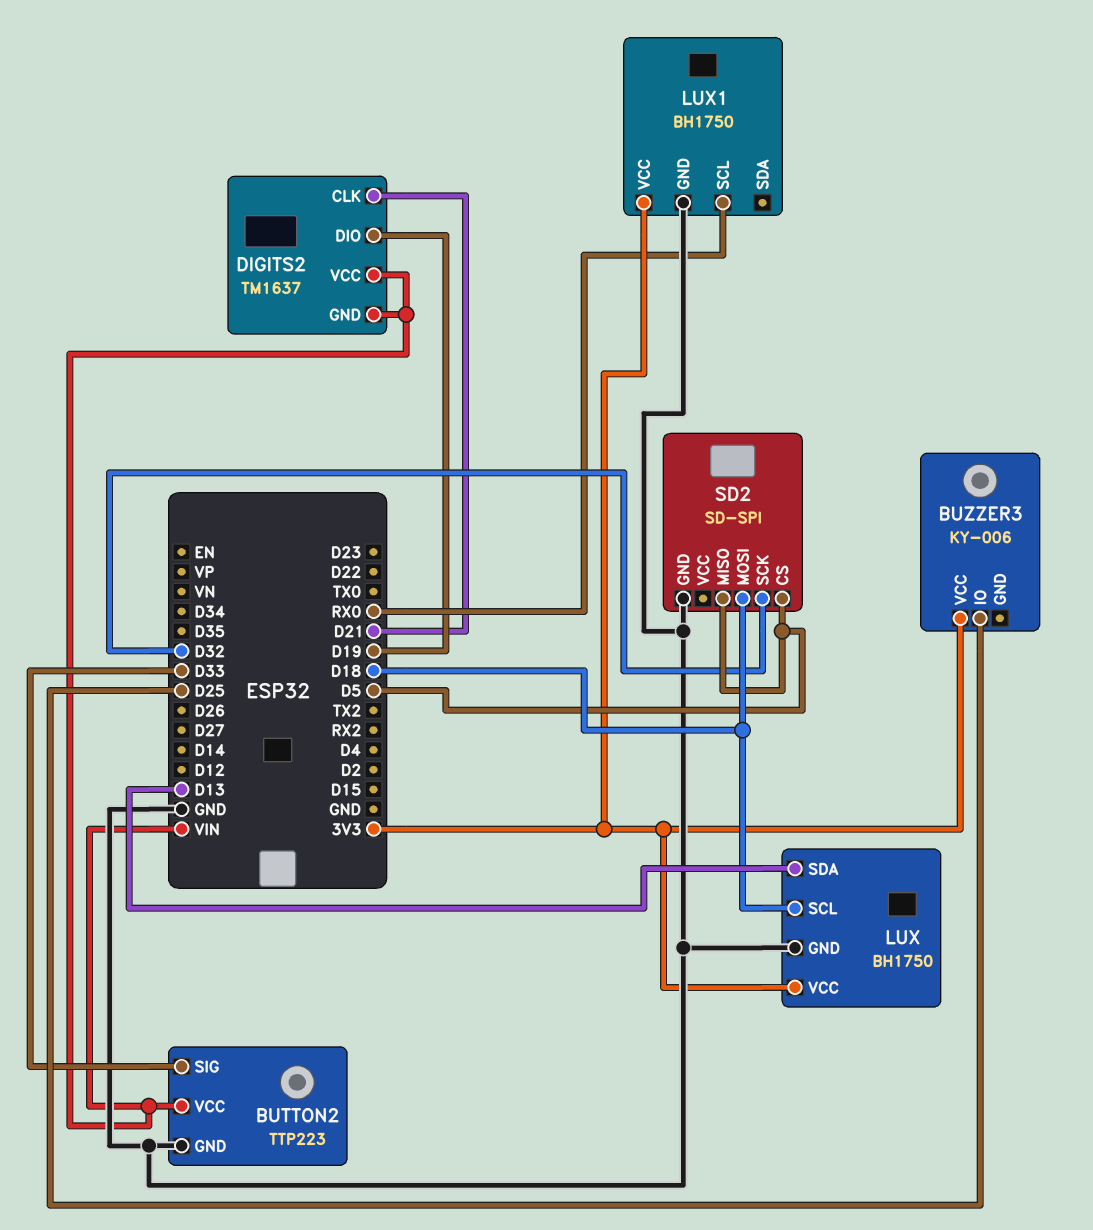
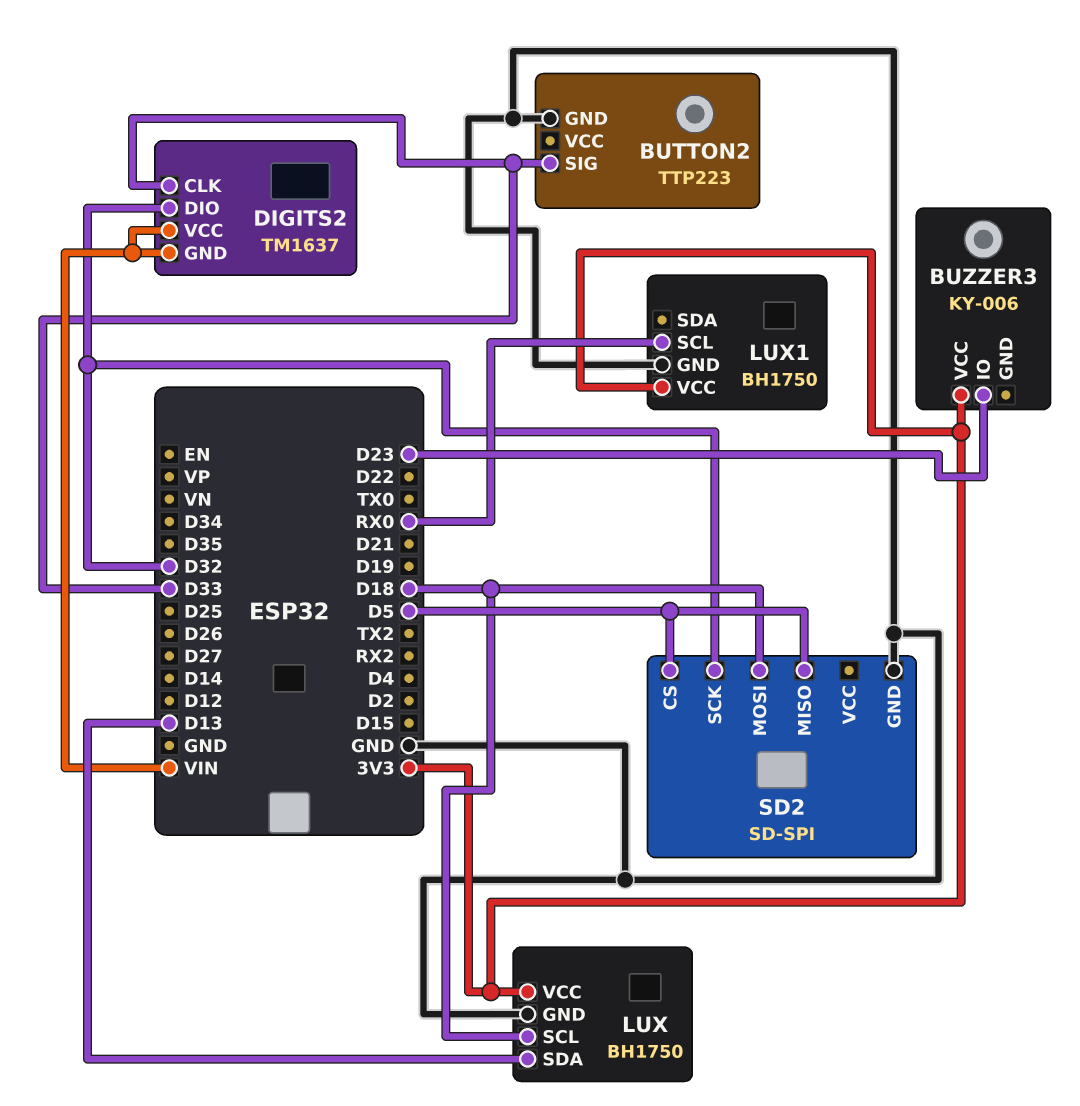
BUTTON2 pin VCC: VIN -> none
BUZZER3 pin IO: D25 -> D23
DIGITS2 pin CLK: D21 -> D33
DIGITS2 pin DIO: D19 -> D32

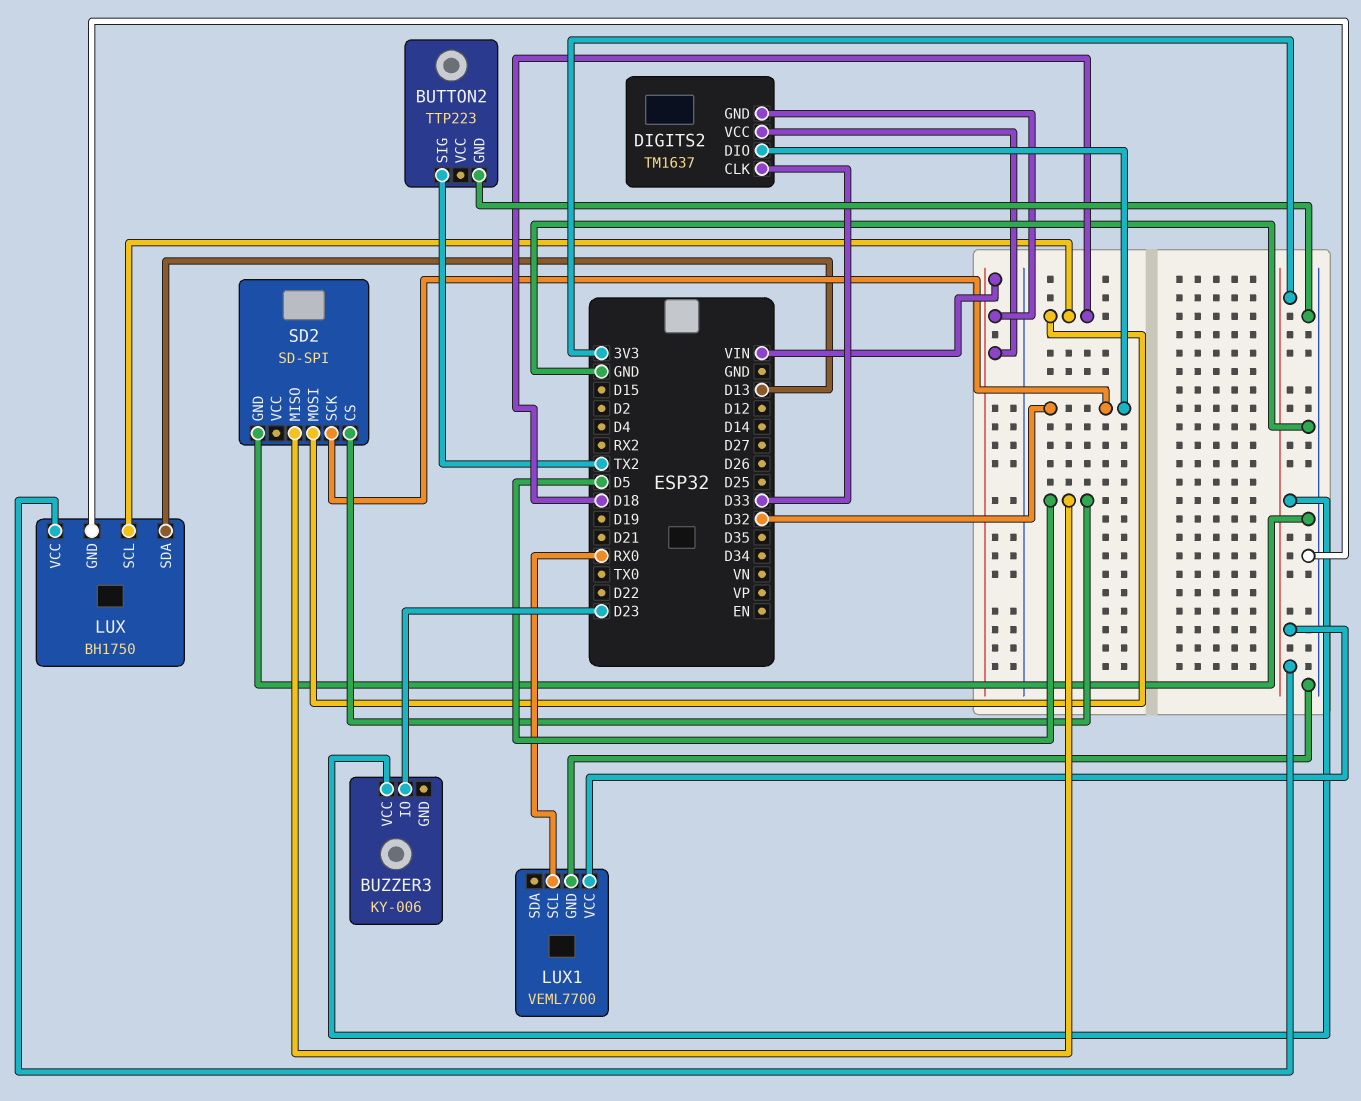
BUTTON2 pin SIG: D33 -> TX2
LUX1: BH1750 -> VEML7700

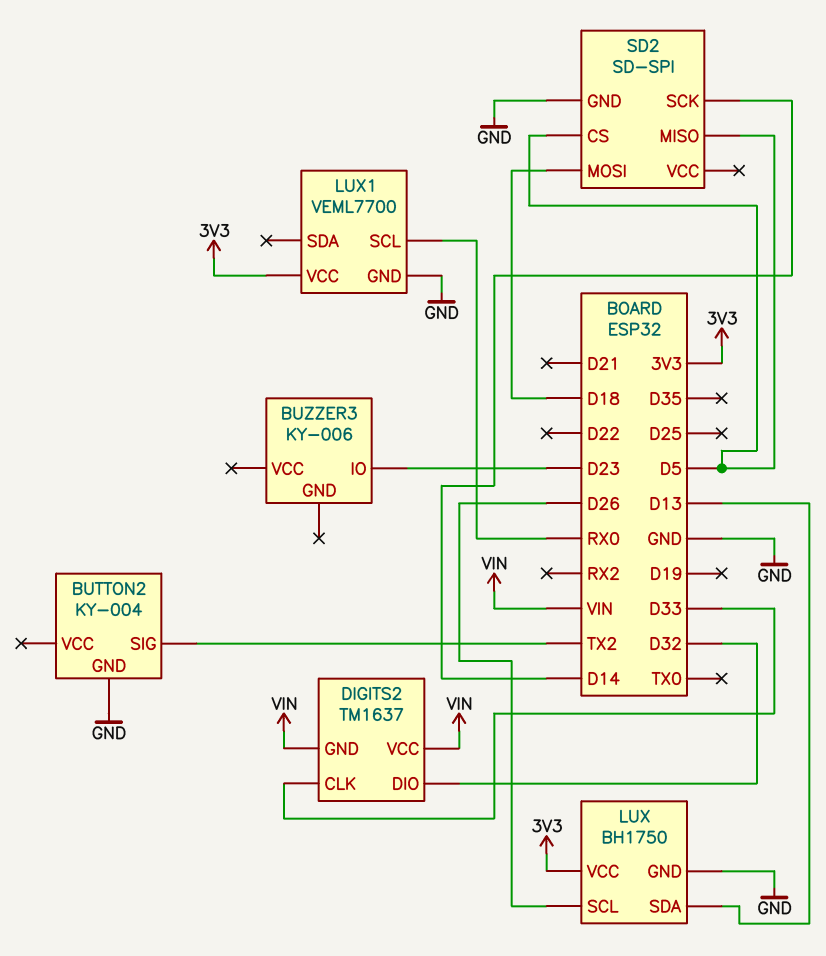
BUTTON2: TTP223 -> KY-004
BUZZER3 pin VCC: 3V3 -> none
LUX pin SCL: D18 -> D26
SD2 pin SCK: D32 -> D14

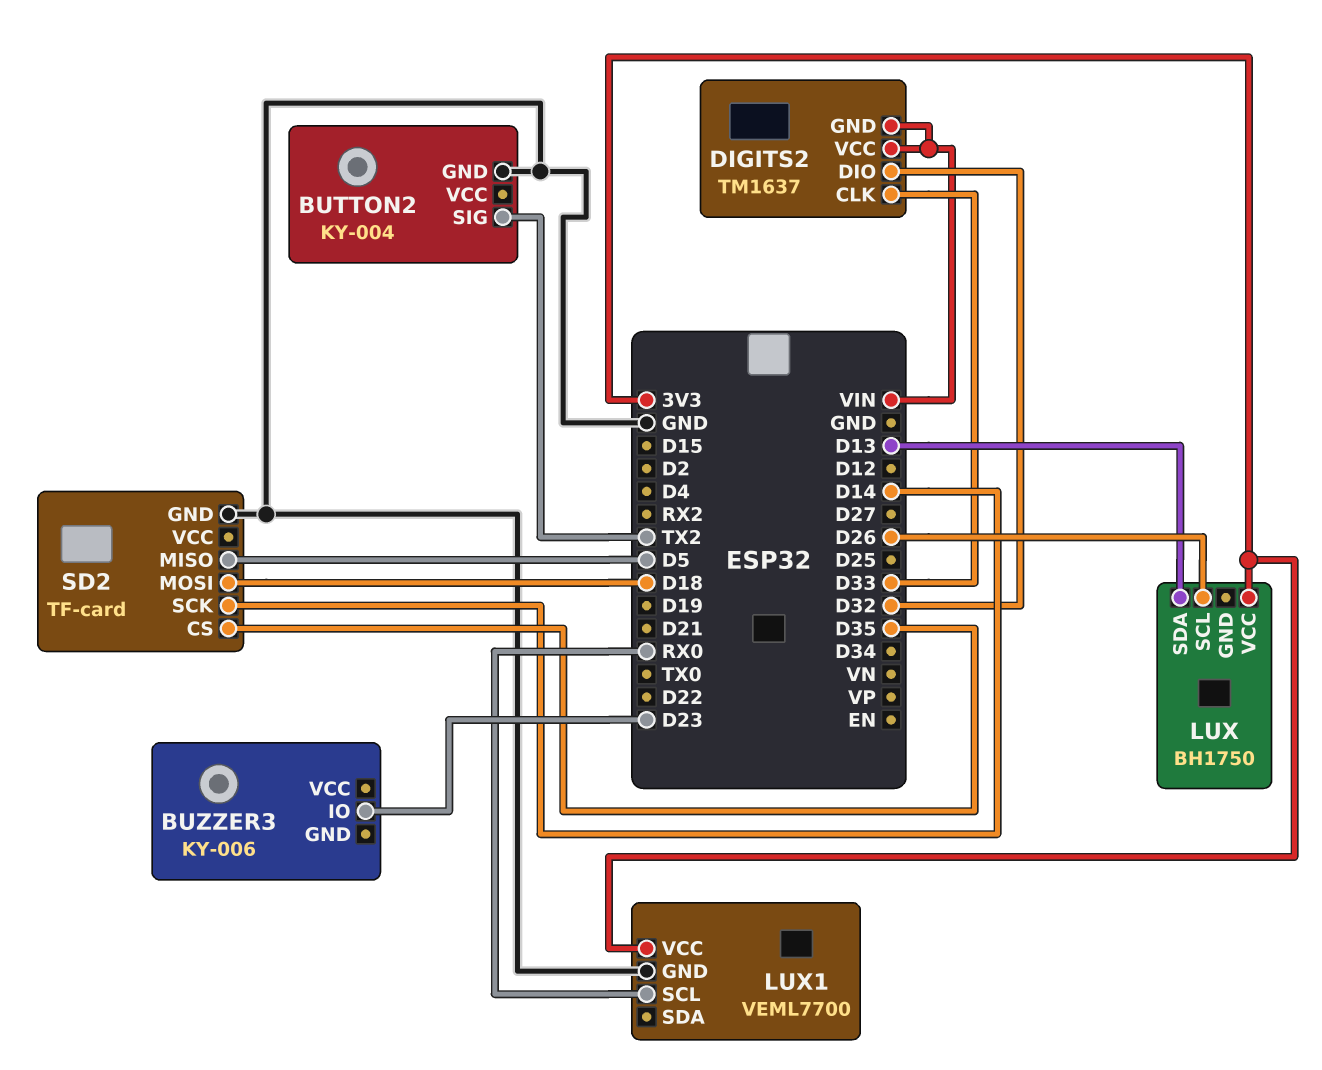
LUX pin GND: GND -> none
SD2: SD-SPI -> TF-card
SD2 pin CS: D5 -> D35

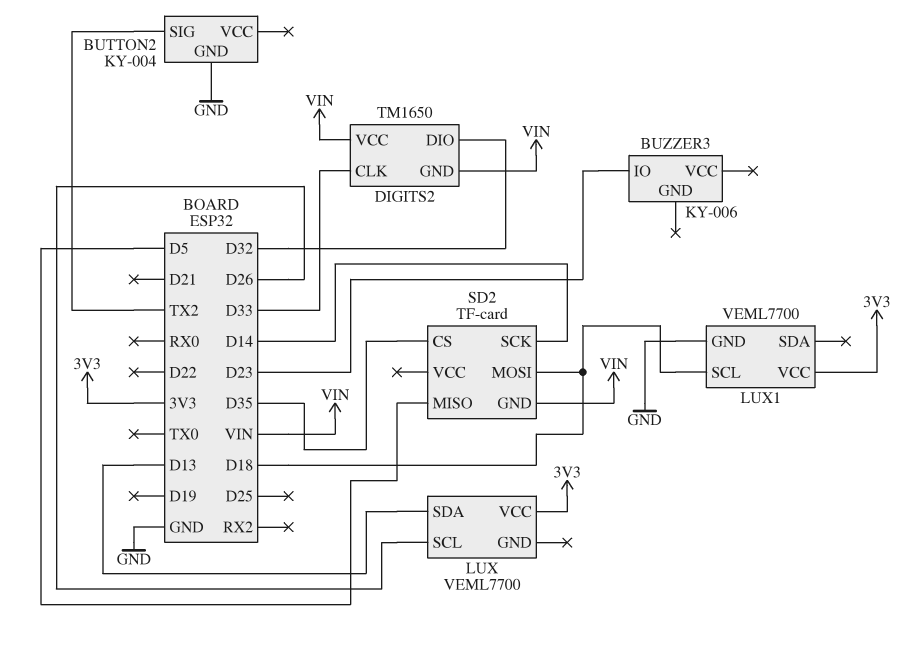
DIGITS2: TM1637 -> TM1650
LUX: BH1750 -> VEML7700
LUX1 pin SCL: RX0 -> D18
SD2 pin GND: GND -> VIN

